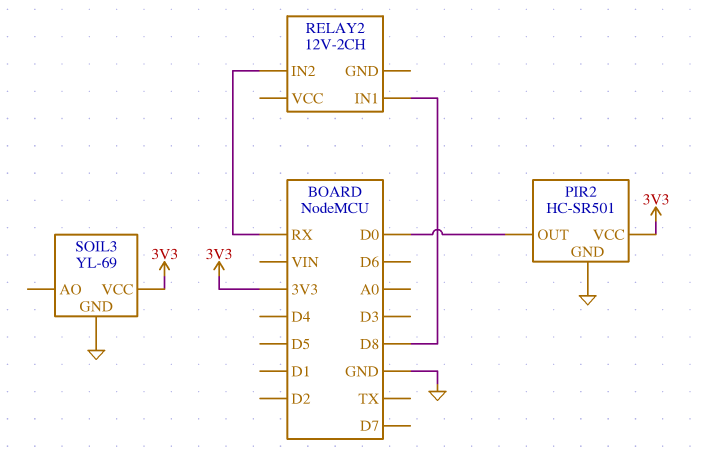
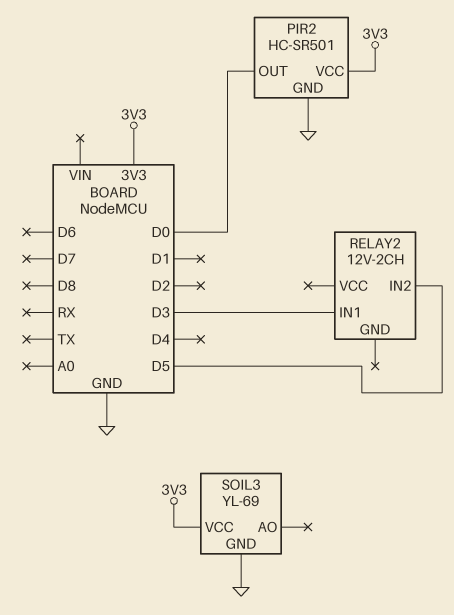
RELAY2 pin IN1: D8 -> D3
RELAY2 pin IN2: RX -> D5

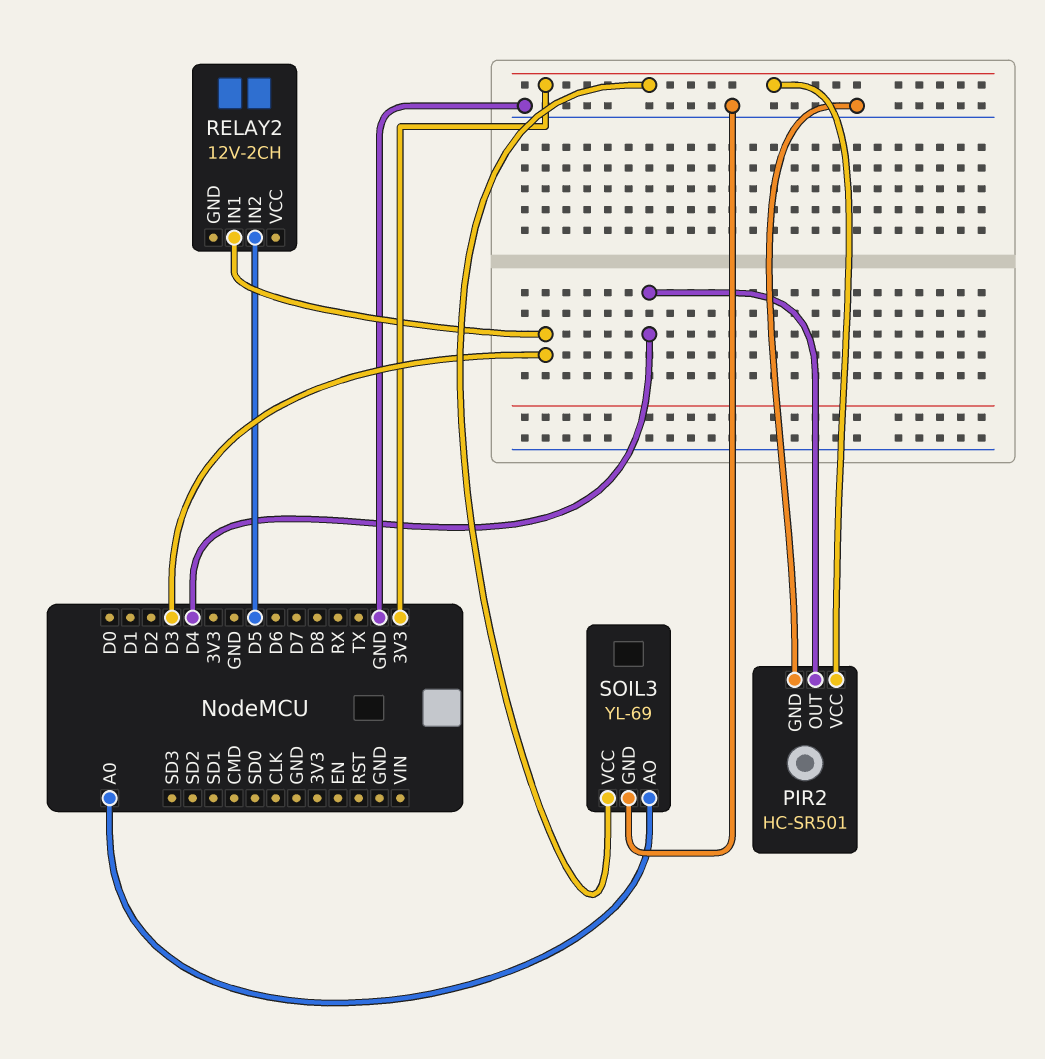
PIR2 pin OUT: D0 -> D4
SOIL3 pin AO: none -> A0

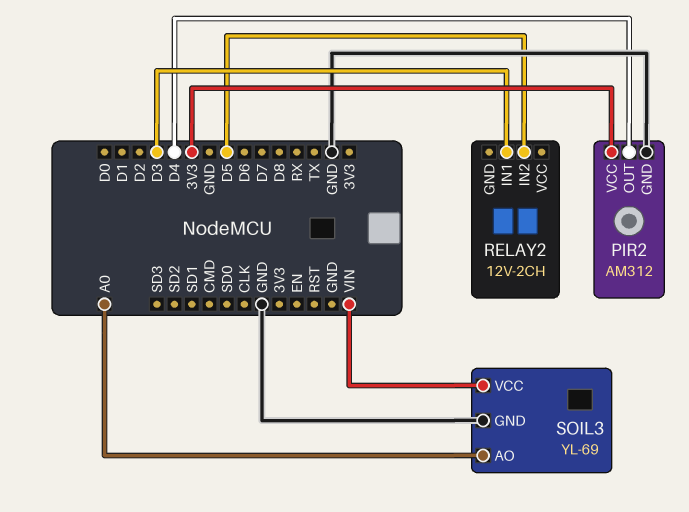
PIR2: HC-SR501 -> AM312
SOIL3 pin VCC: 3V3 -> VIN

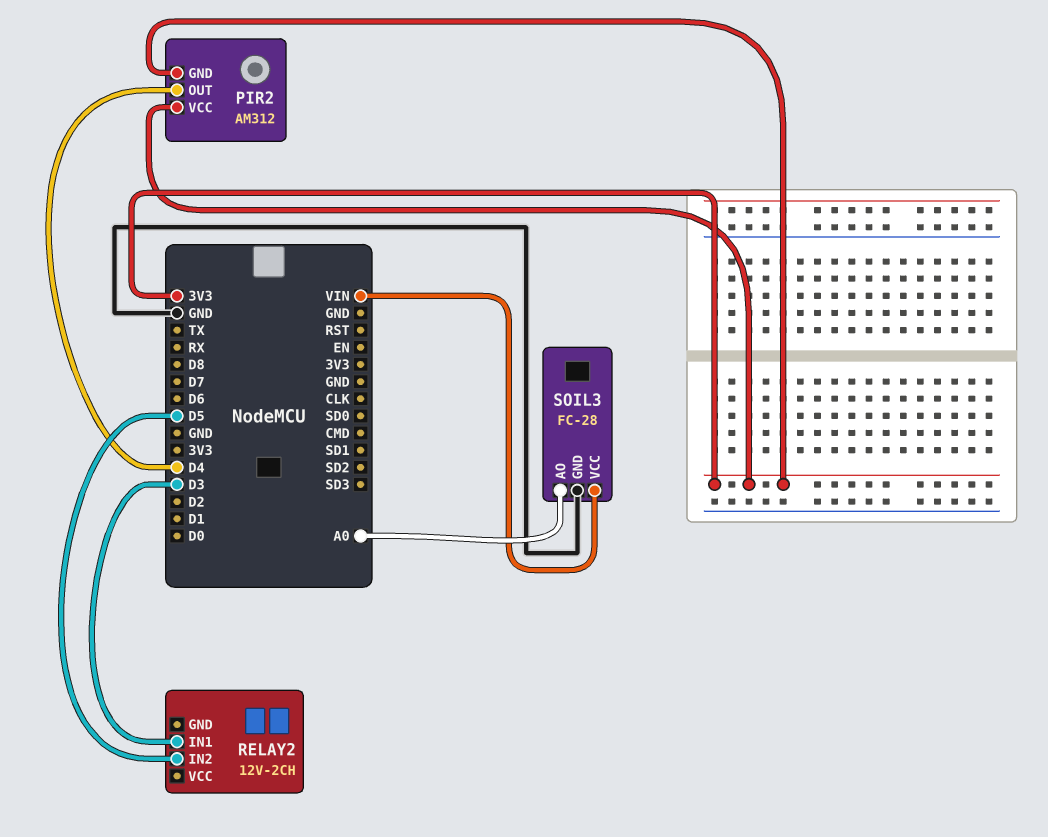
PIR2 pin GND: GND -> 3V3
SOIL3: YL-69 -> FC-28

